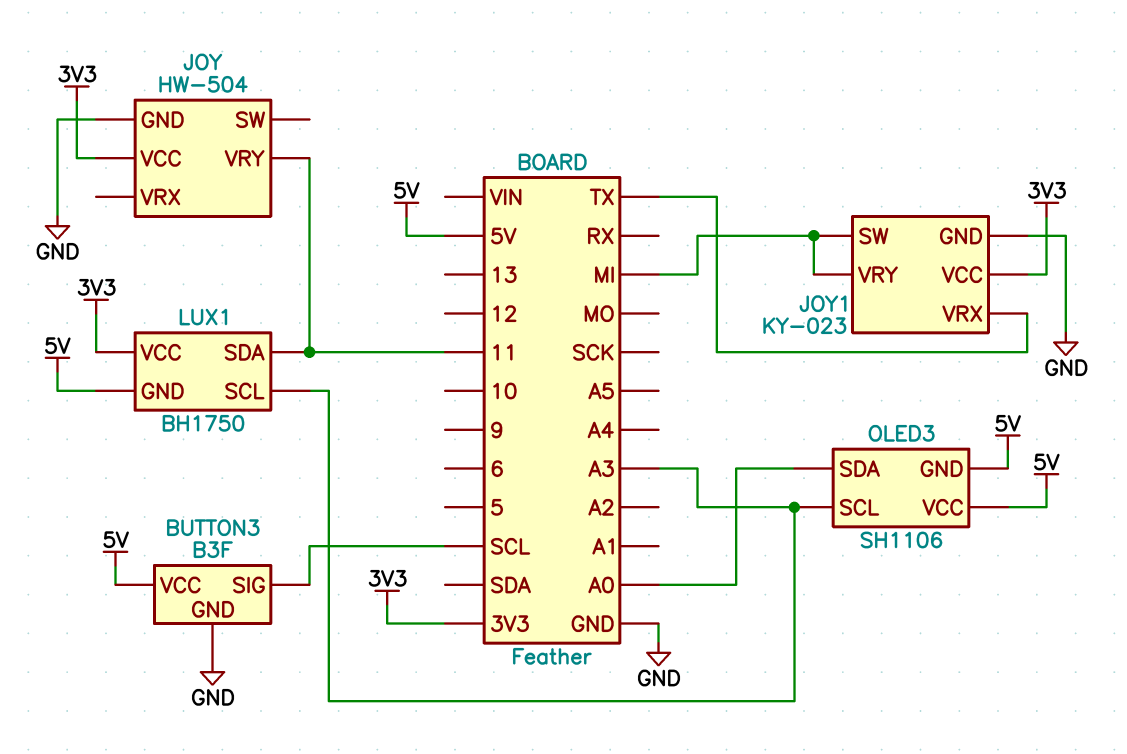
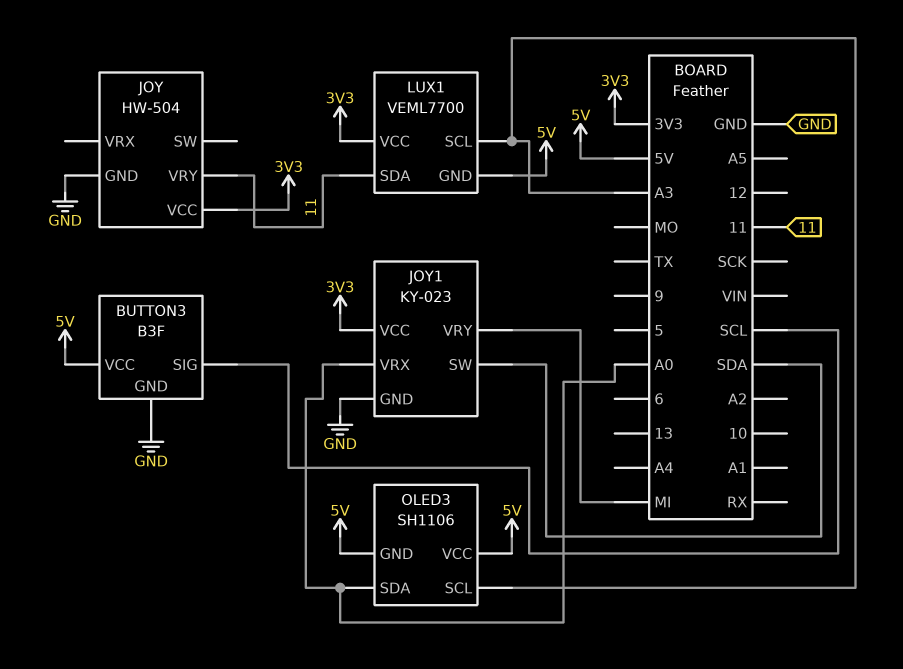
JOY1 pin SW: MI -> SDA
JOY1 pin VRX: TX -> A0
LUX1: BH1750 -> VEML7700

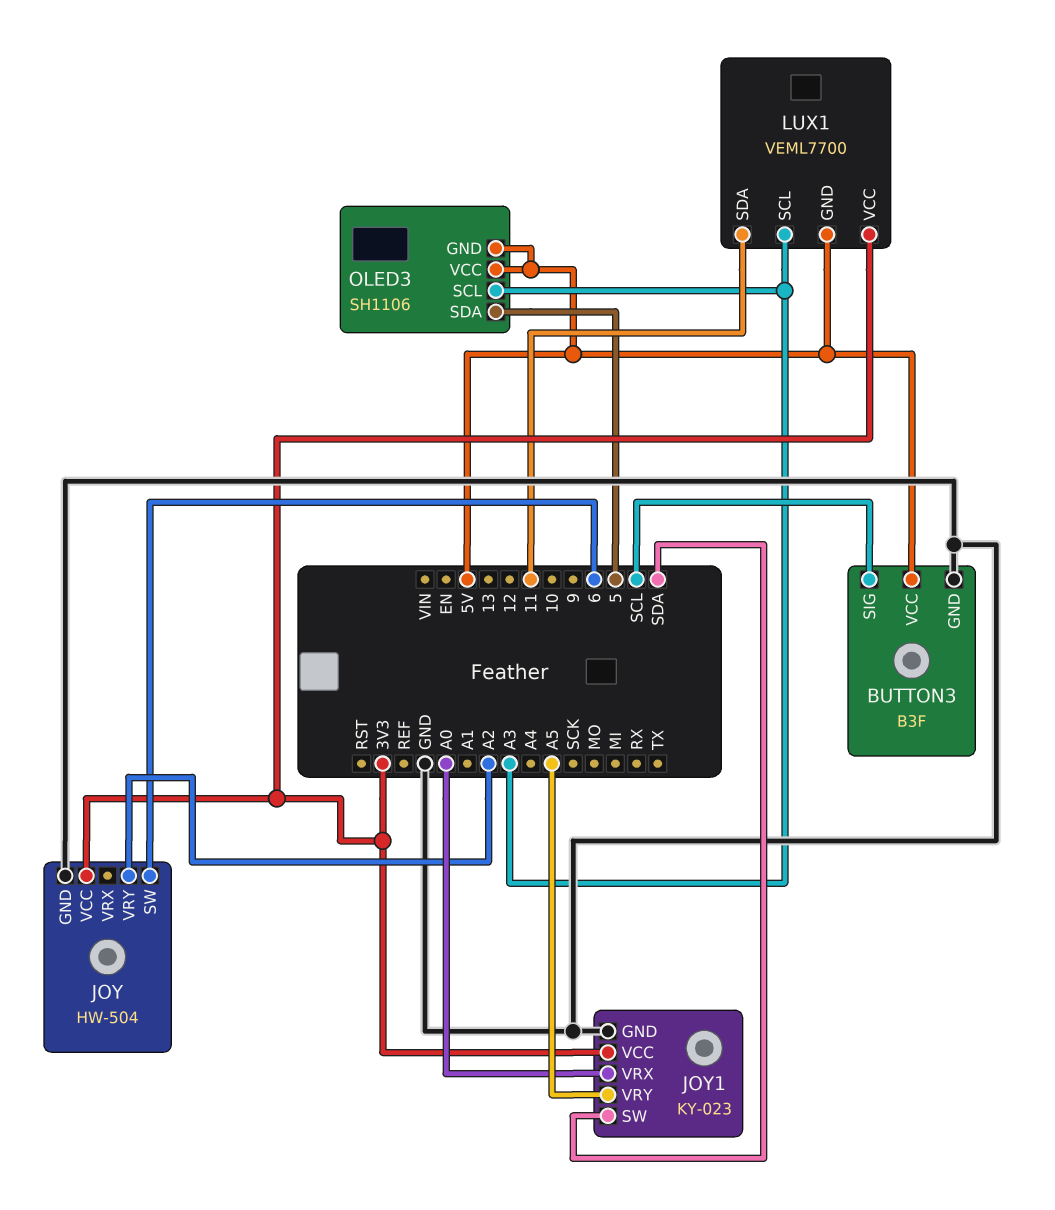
JOY pin SW: none -> 6
JOY pin VRY: 11 -> A2
JOY1 pin VRY: MI -> A5
OLED3 pin SDA: A0 -> 5

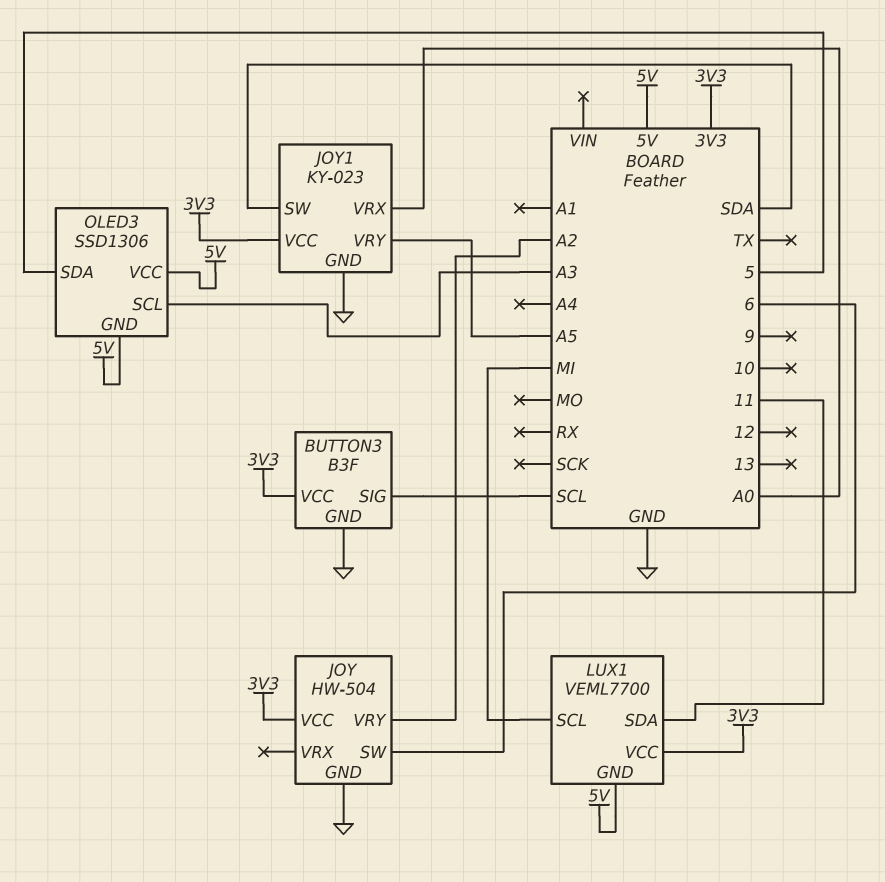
BUTTON3 pin VCC: 5V -> 3V3
LUX1 pin SCL: A3 -> MI
OLED3: SH1106 -> SSD1306

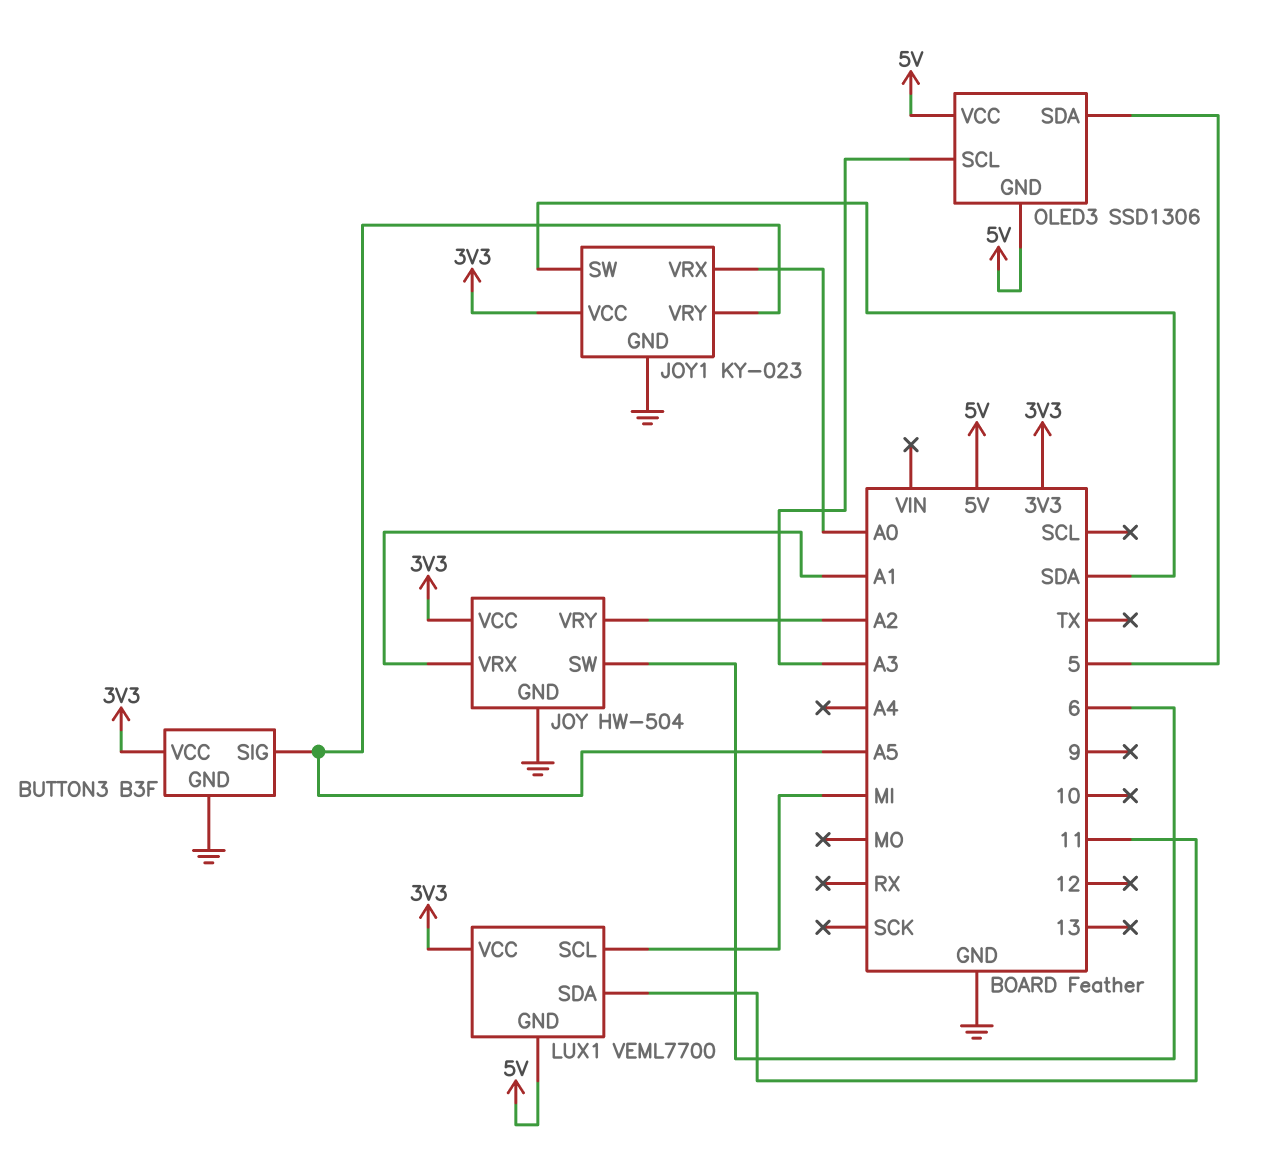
BUTTON3 pin SIG: SCL -> A5
JOY pin VRX: none -> A1

